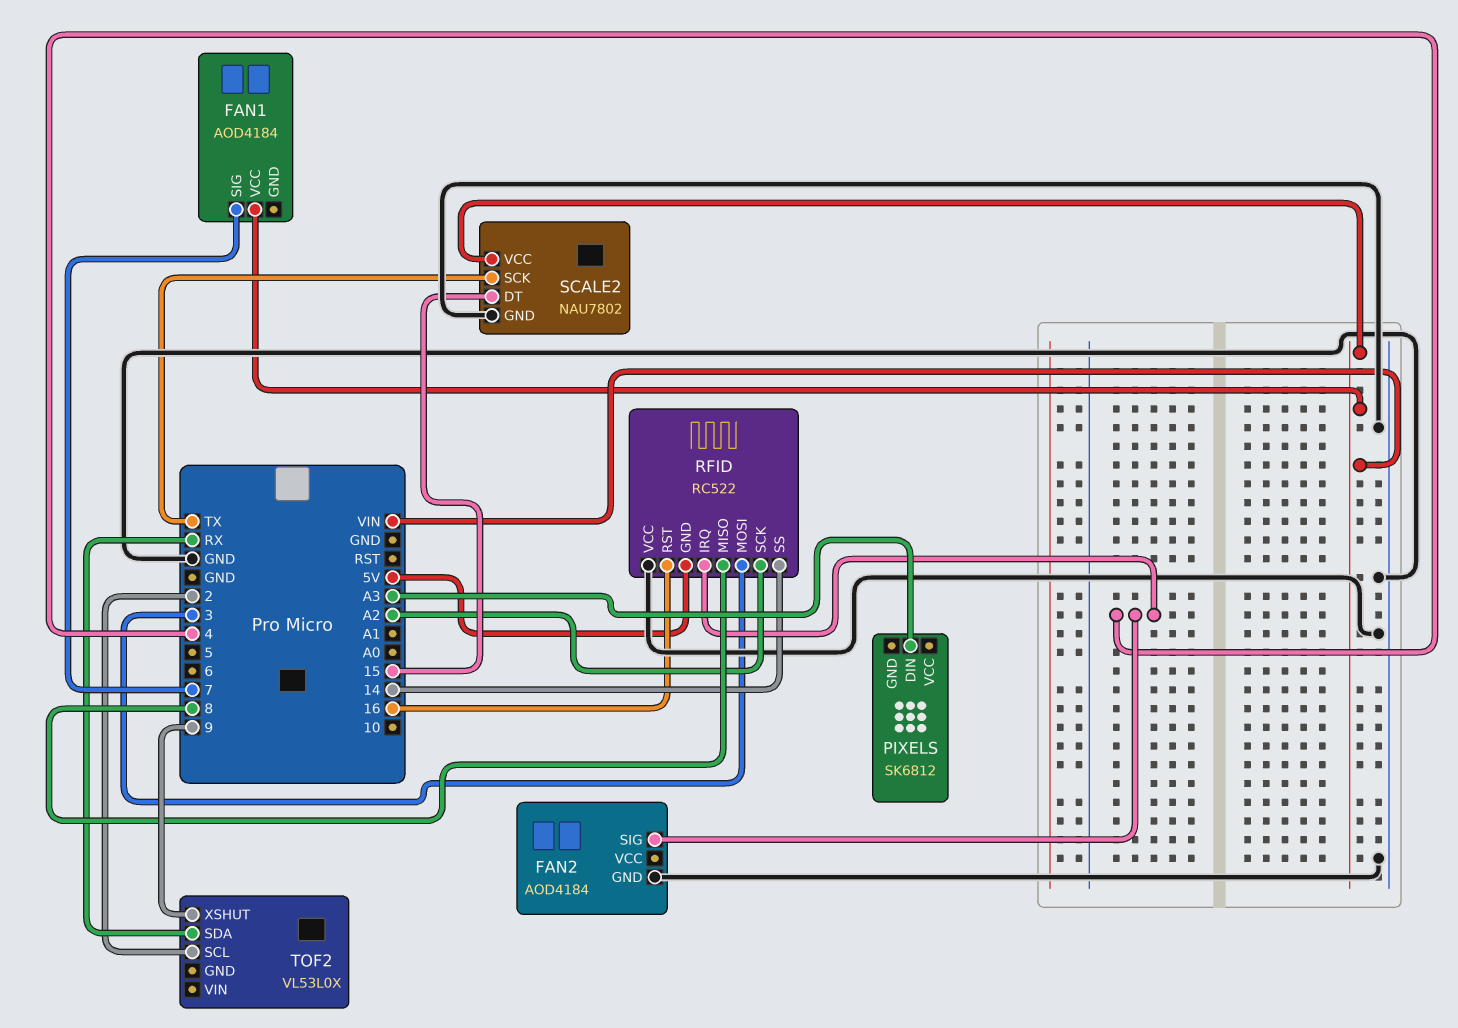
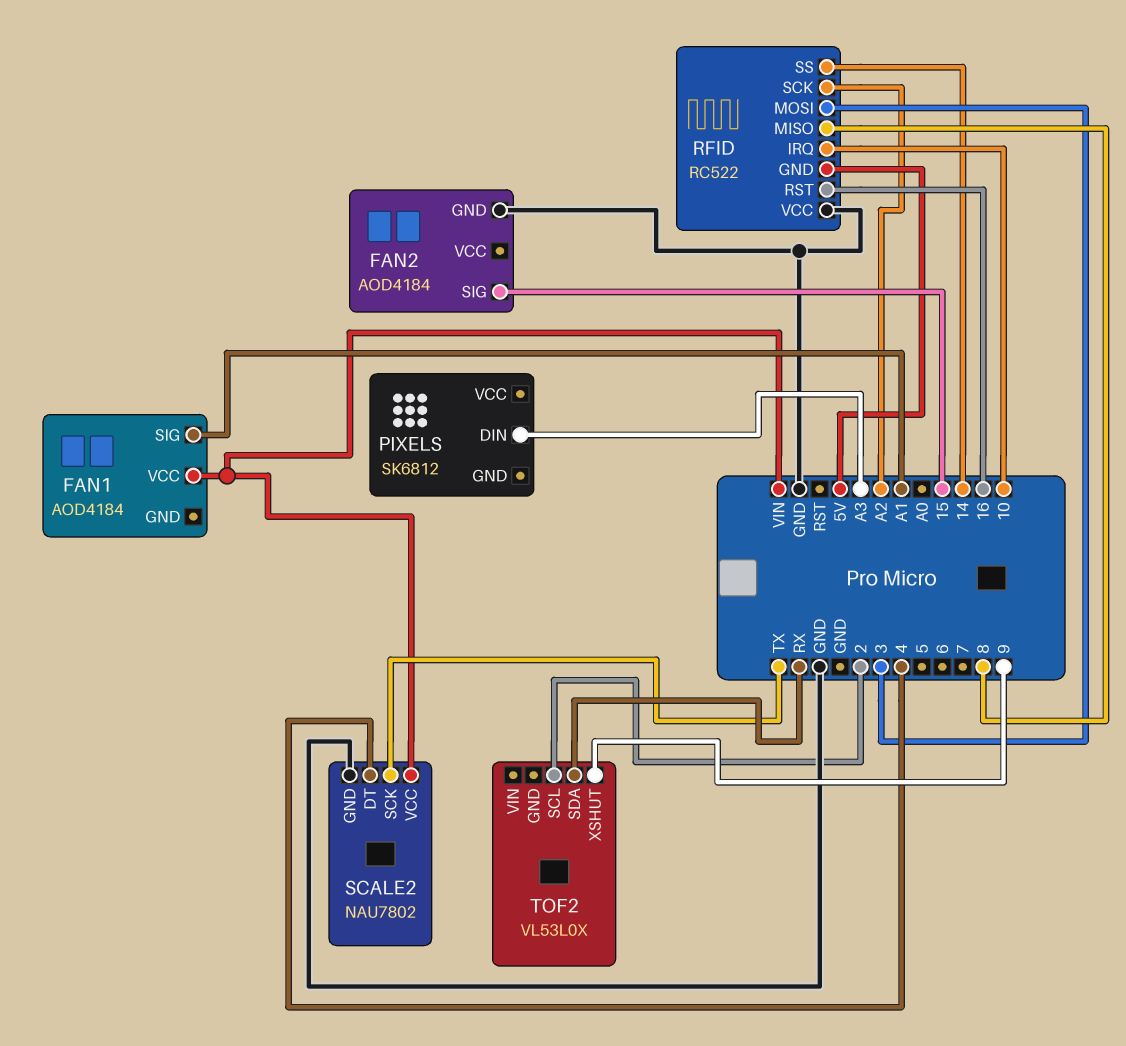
FAN1 pin SIG: 7 -> A1
FAN2 pin SIG: 4 -> 15
RFID pin IRQ: 4 -> 10
SCALE2 pin DT: 15 -> 4

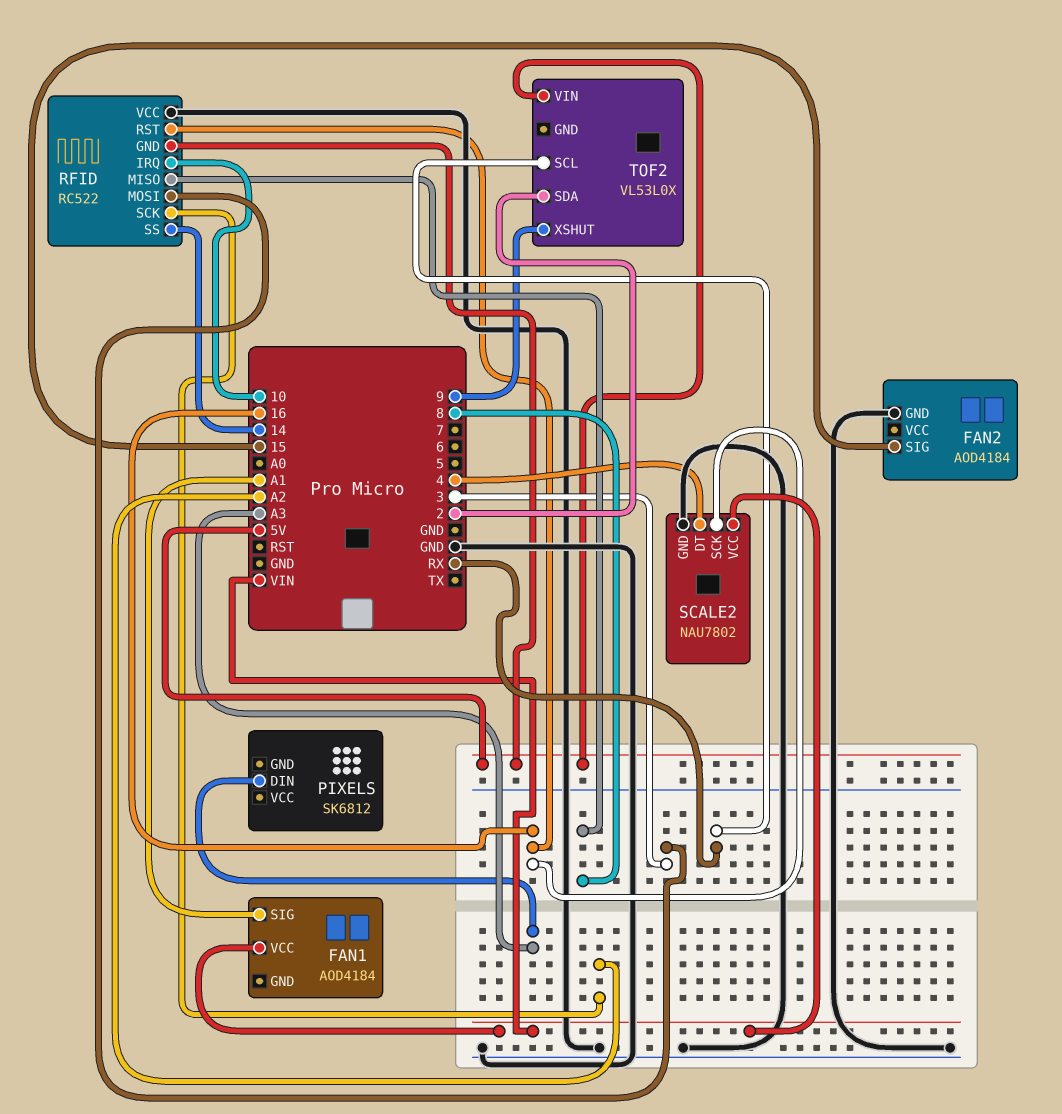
SCALE2 pin SCK: TX -> 16
TOF2 pin SCL: 2 -> RX
TOF2 pin SDA: RX -> 2
TOF2 pin VIN: none -> 5V

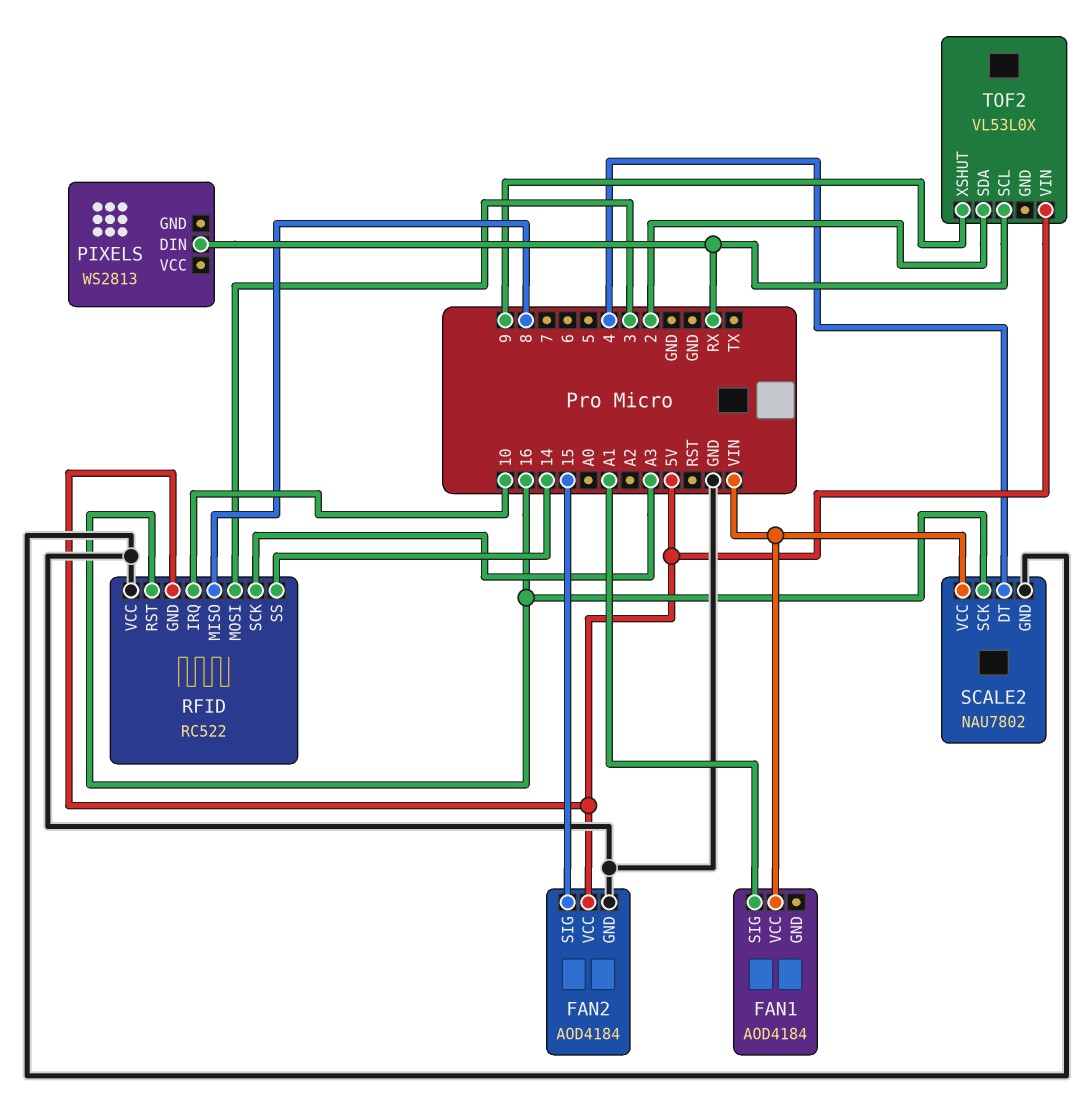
FAN2 pin VCC: none -> 5V
PIXELS: SK6812 -> WS2813
PIXELS pin DIN: A3 -> RX
RFID pin SCK: A2 -> A3

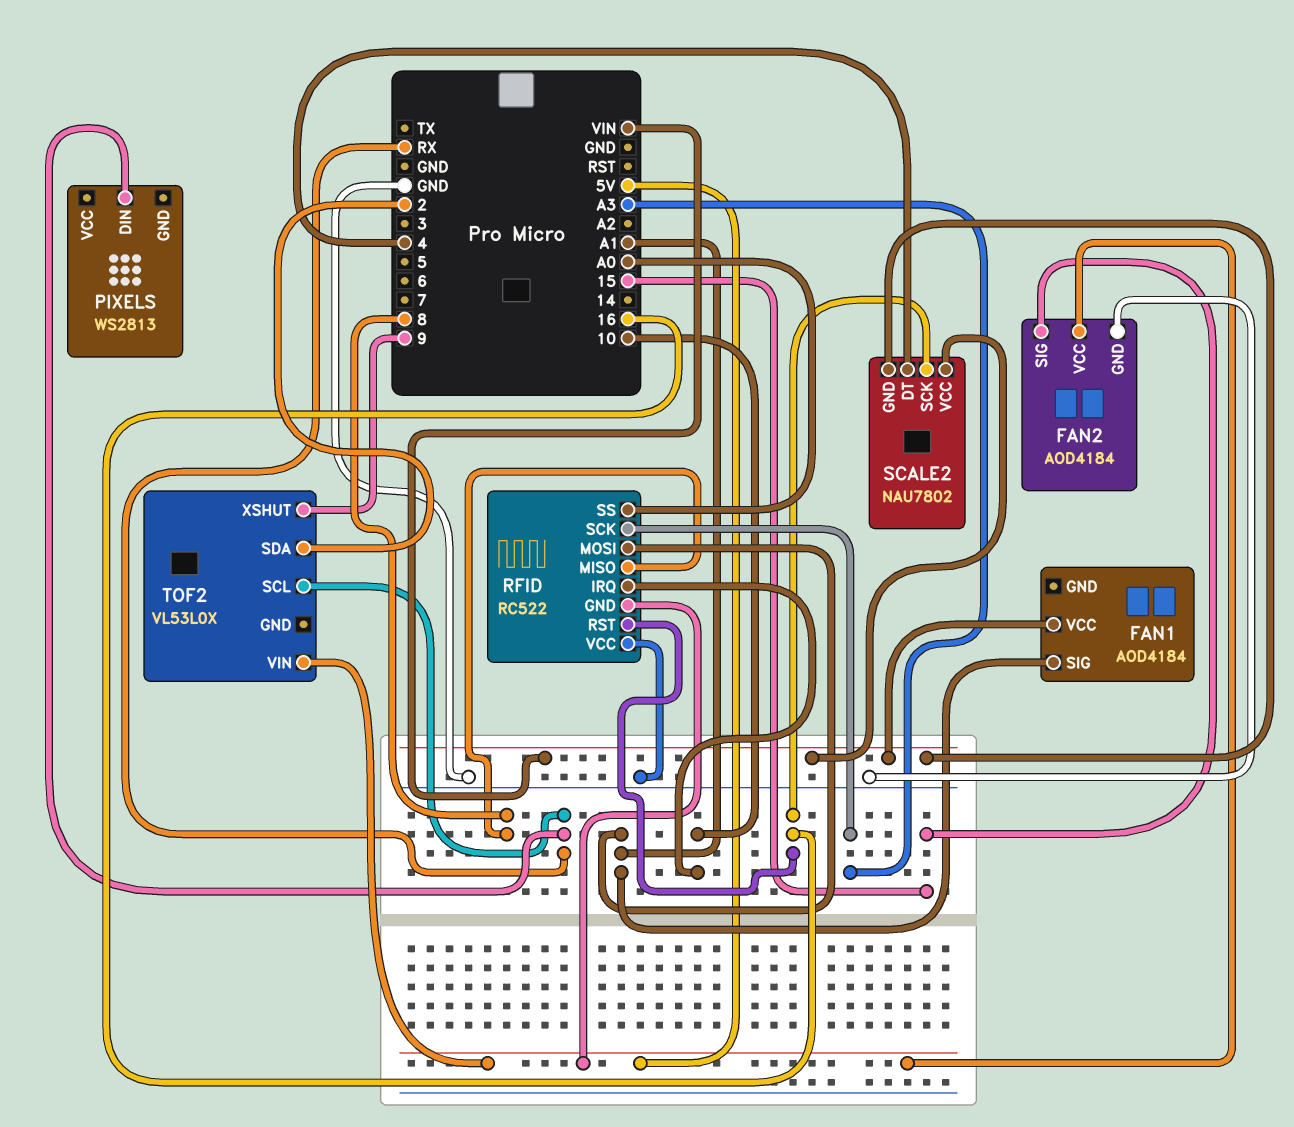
RFID pin MOSI: 3 -> A1
RFID pin SS: 14 -> A0
SCALE2 pin GND: GND -> VIN

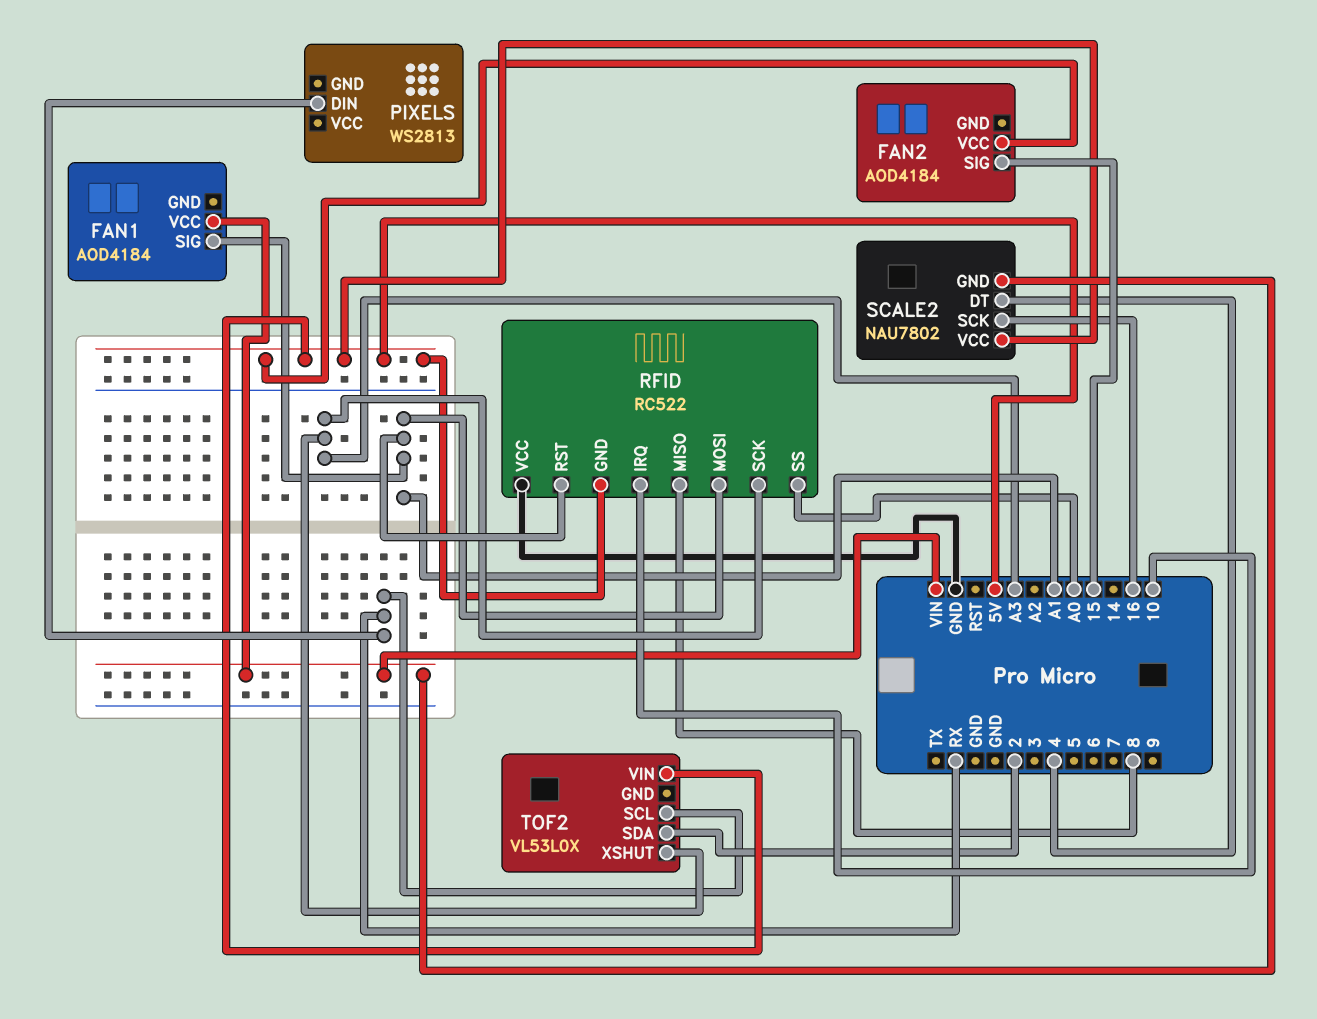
FAN2 pin GND: GND -> none
RFID pin RST: 16 -> A1
SCALE2 pin VCC: VIN -> 5V
TOF2 pin XSHUT: 9 -> A3

